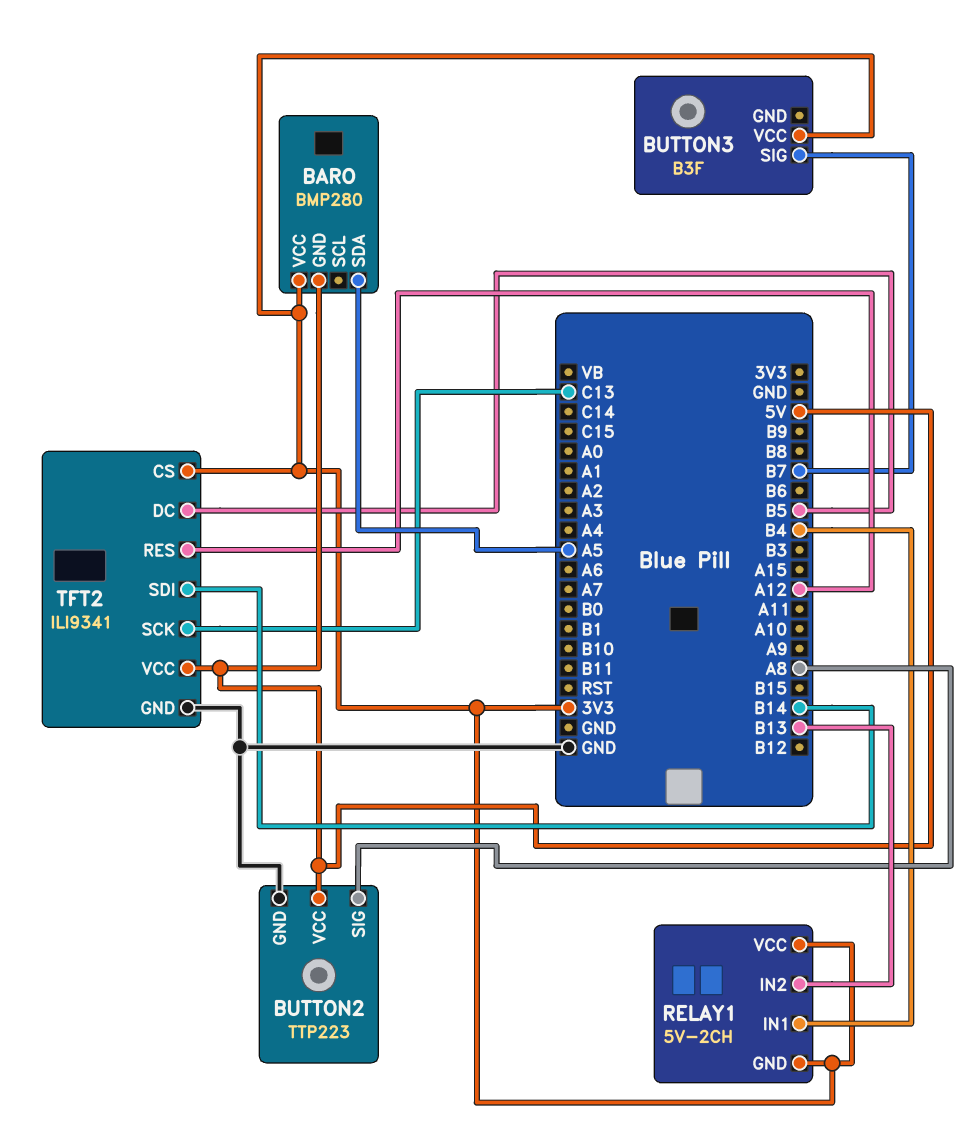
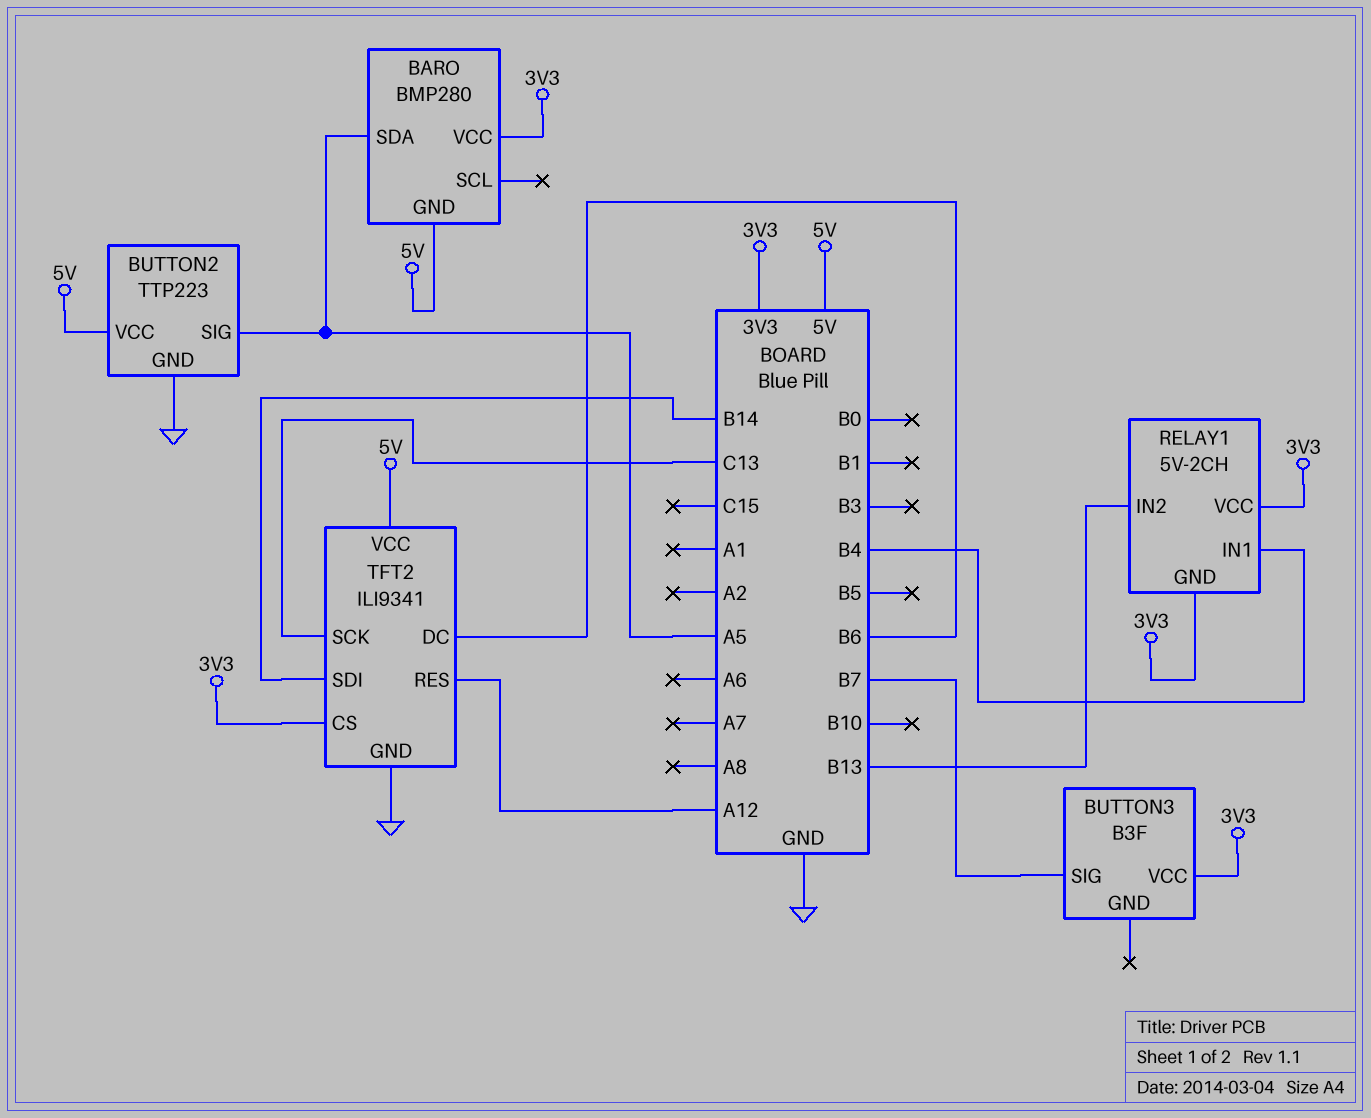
BUTTON2 pin SIG: A8 -> A5
TFT2 pin DC: B5 -> B6

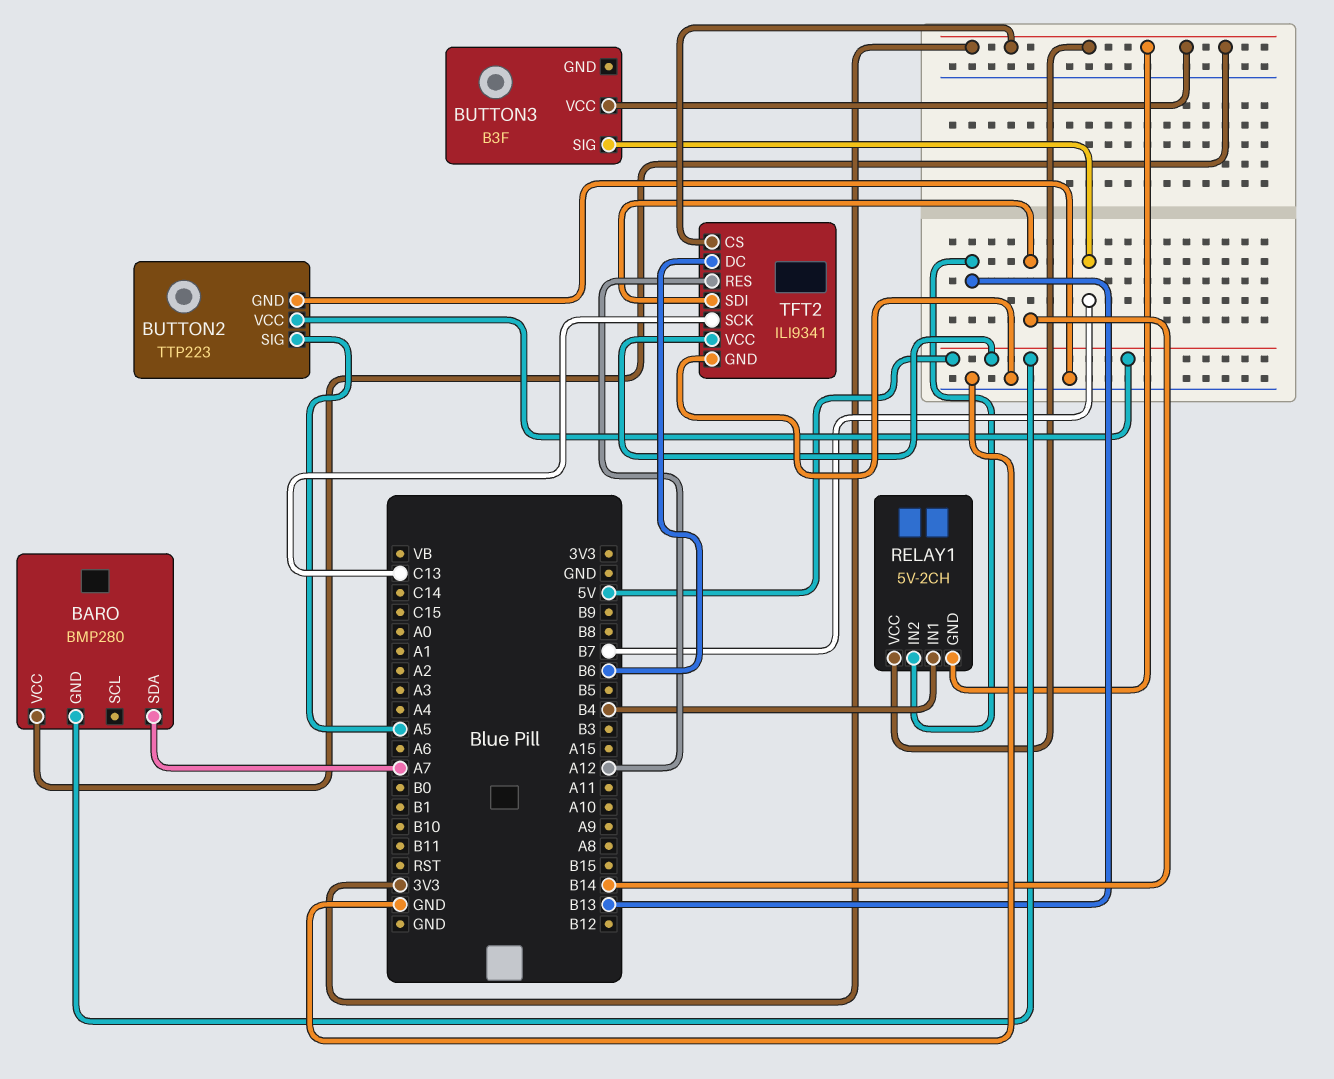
BARO pin SDA: A5 -> A7

